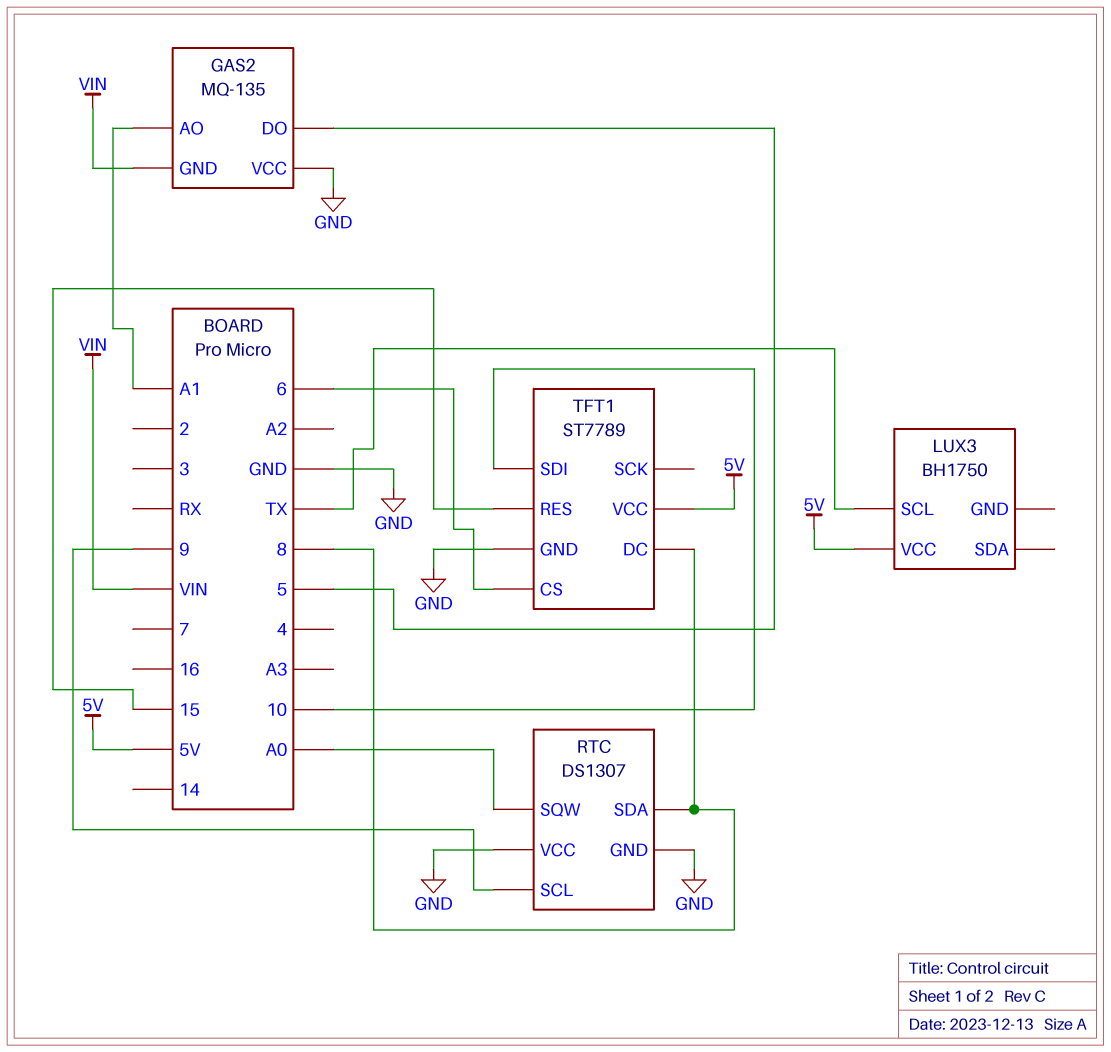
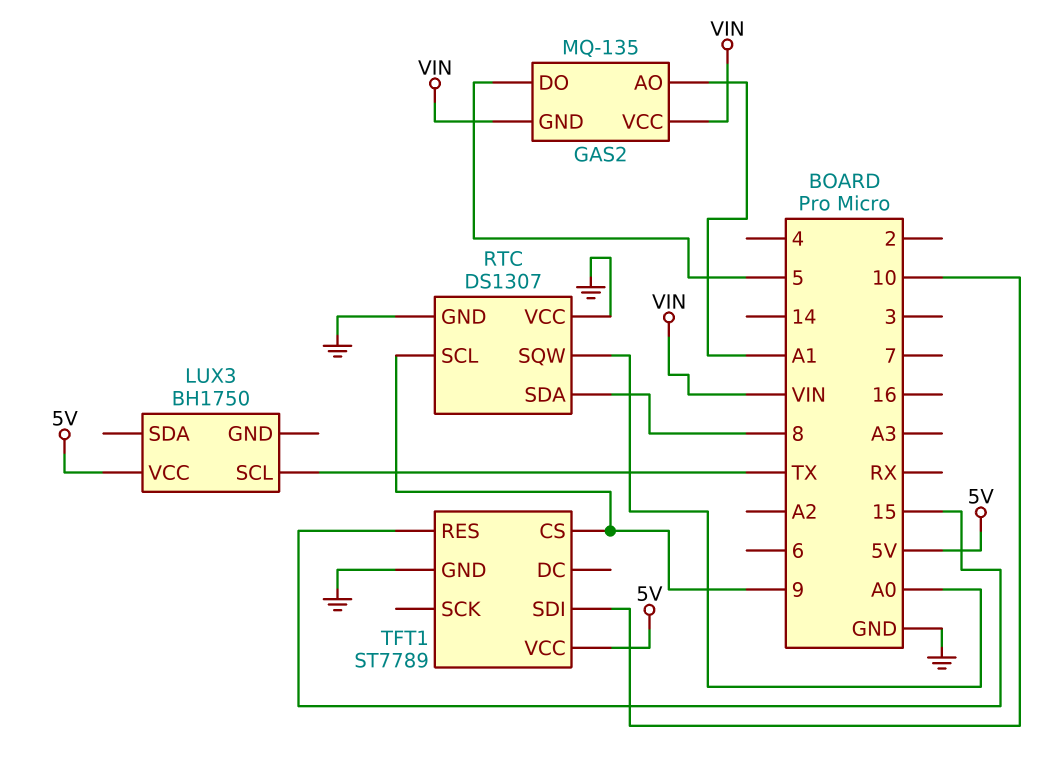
GAS2 pin VCC: GND -> VIN
TFT1 pin CS: 6 -> 9
TFT1 pin DC: 8 -> none

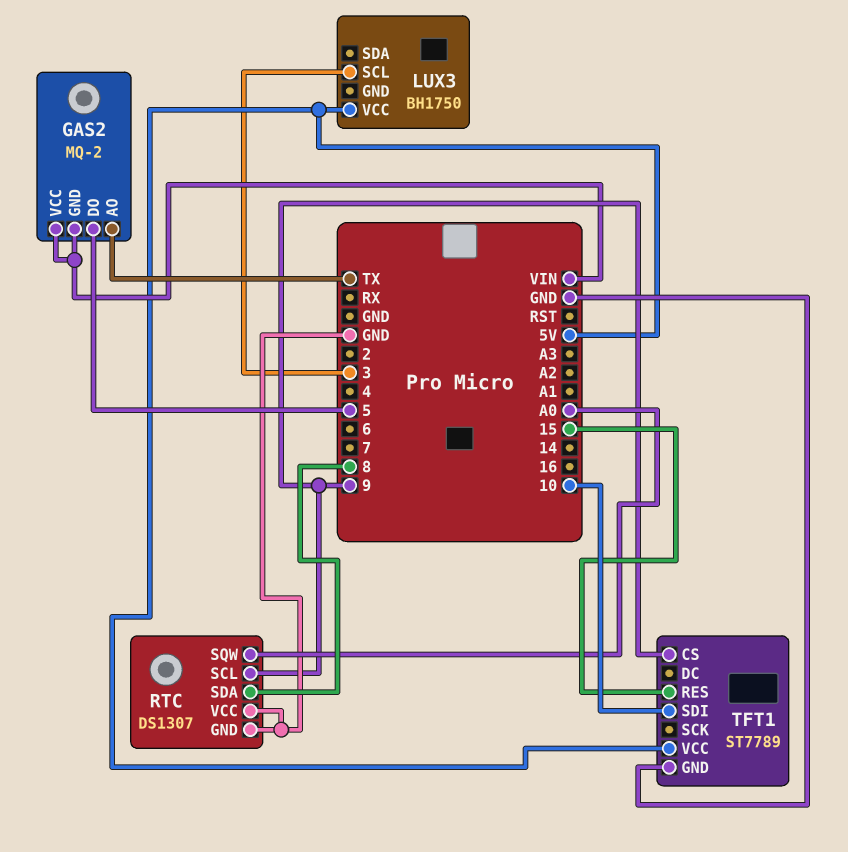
GAS2: MQ-135 -> MQ-2
GAS2 pin AO: A1 -> TX
LUX3 pin SCL: TX -> 3

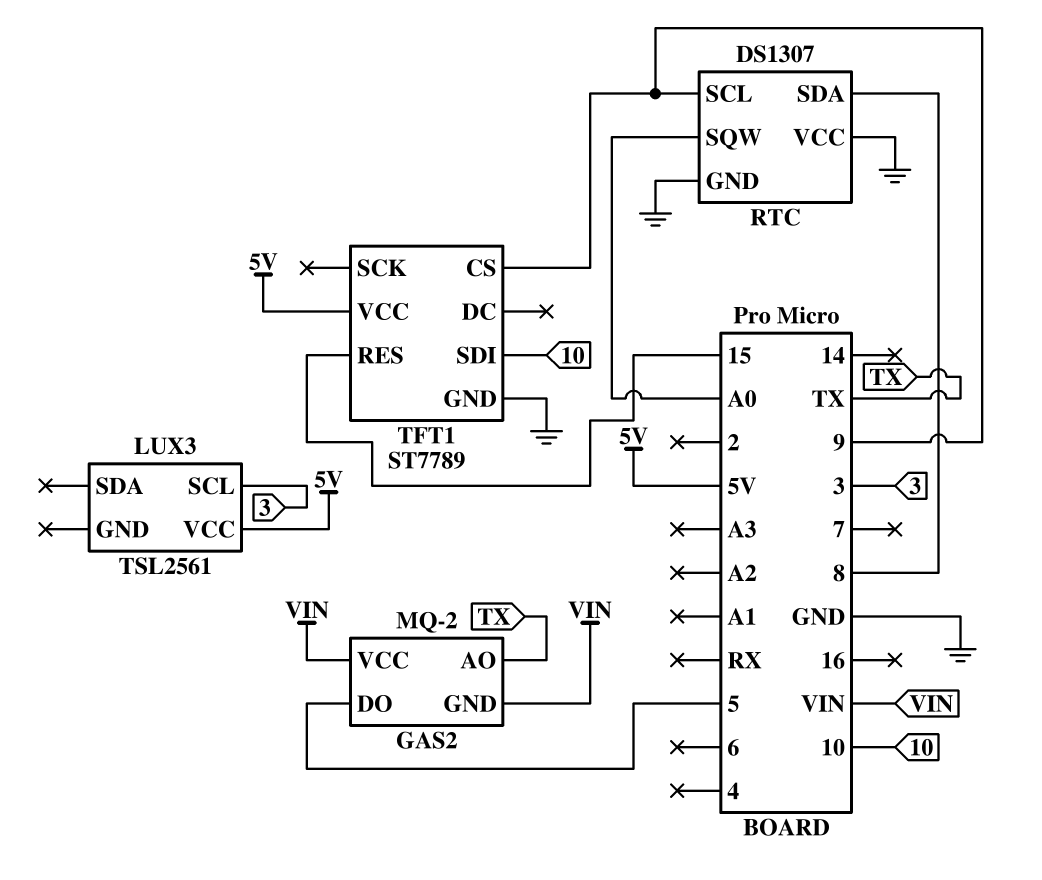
LUX3: BH1750 -> TSL2561

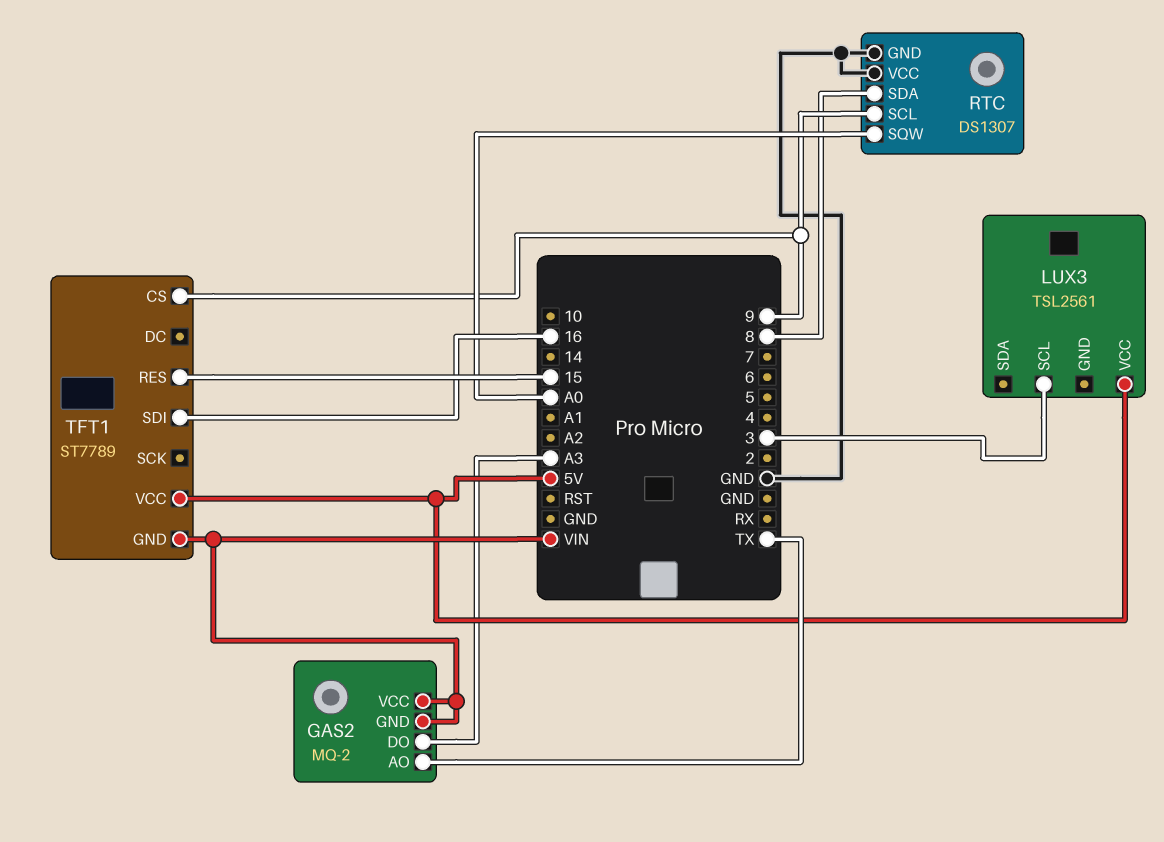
GAS2 pin DO: 5 -> A3
TFT1 pin GND: GND -> VIN
TFT1 pin SDI: 10 -> 16

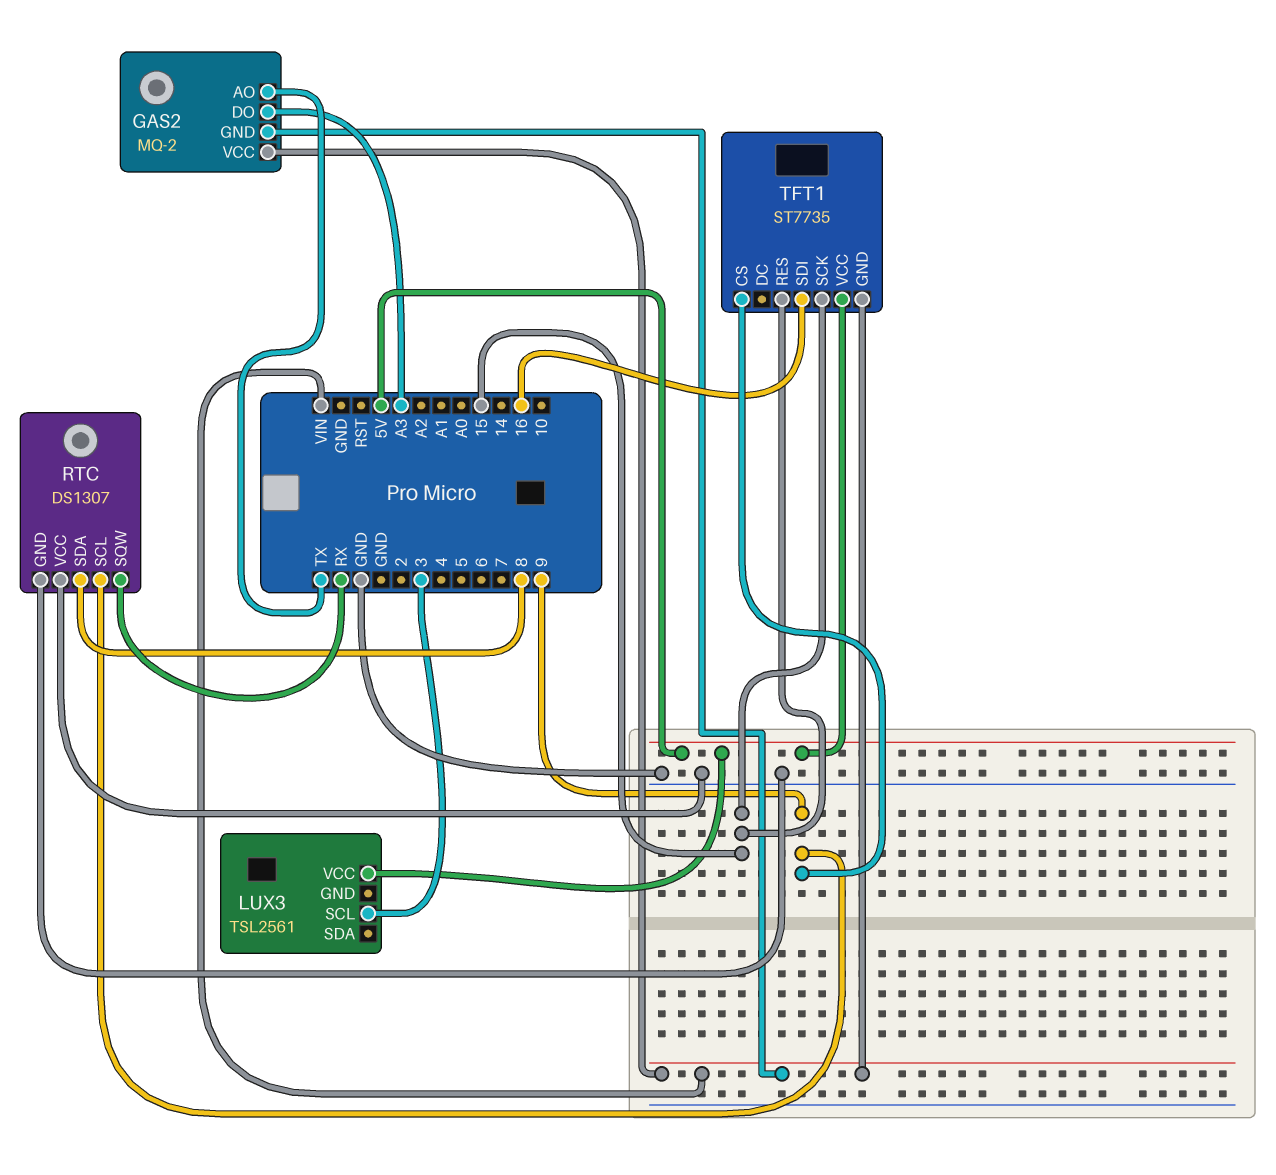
RTC pin SQW: A0 -> RX
TFT1: ST7789 -> ST7735
TFT1 pin SCK: none -> 15

